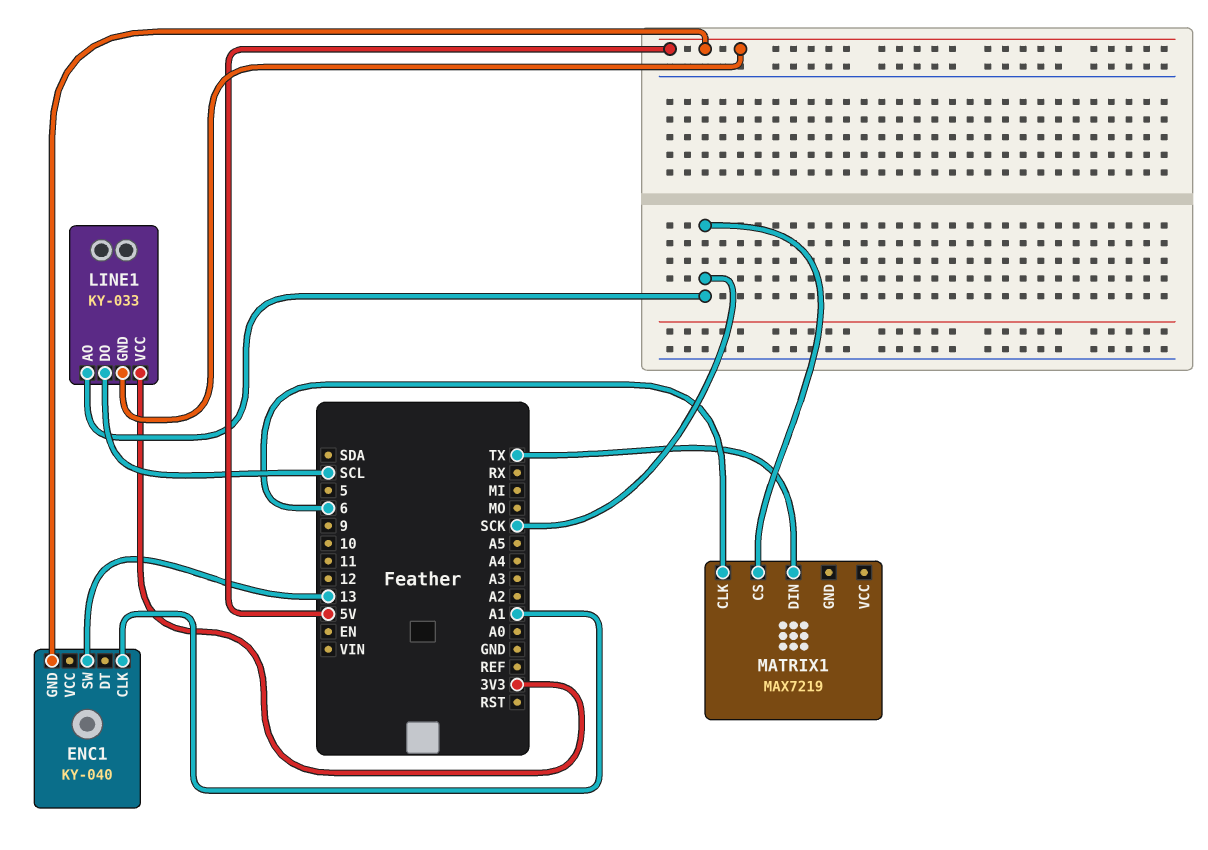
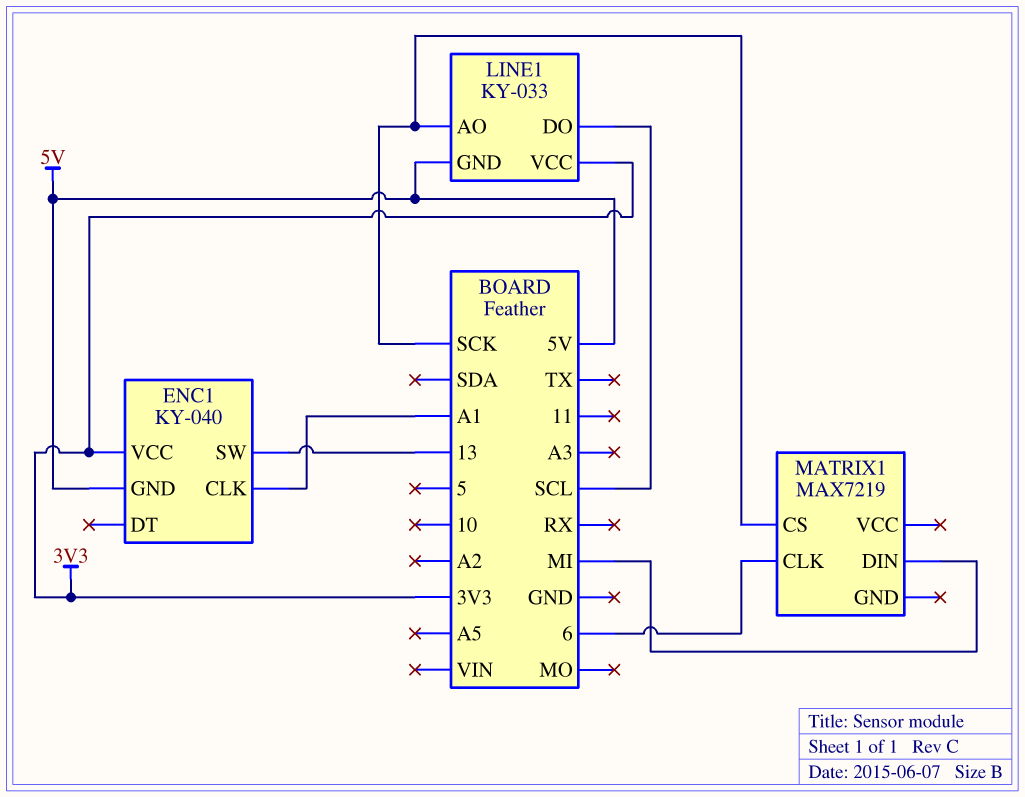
ENC1 pin VCC: none -> 3V3
MATRIX1 pin DIN: TX -> MI

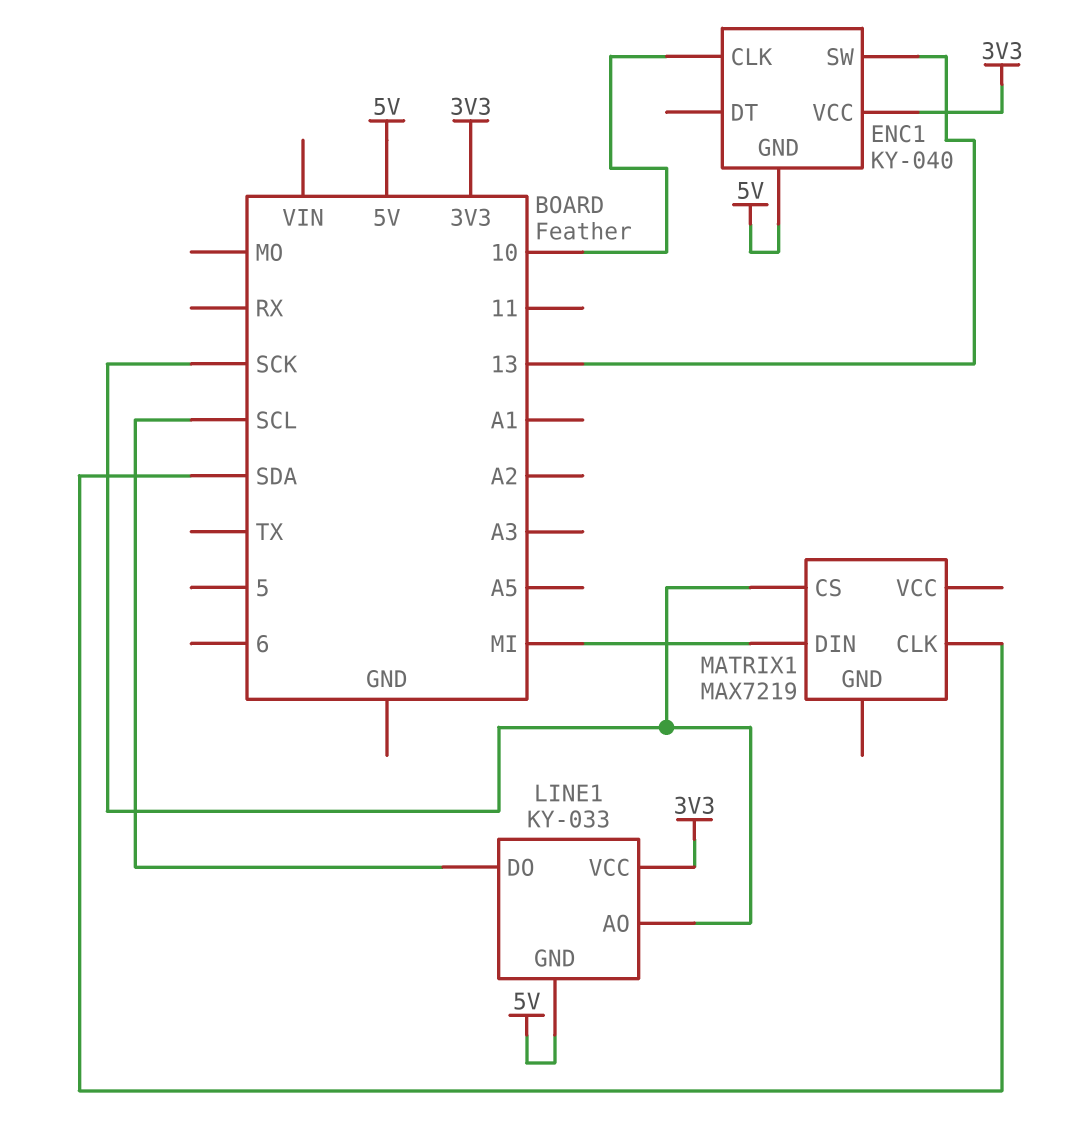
ENC1 pin CLK: A1 -> 10
MATRIX1 pin CLK: 6 -> SDA

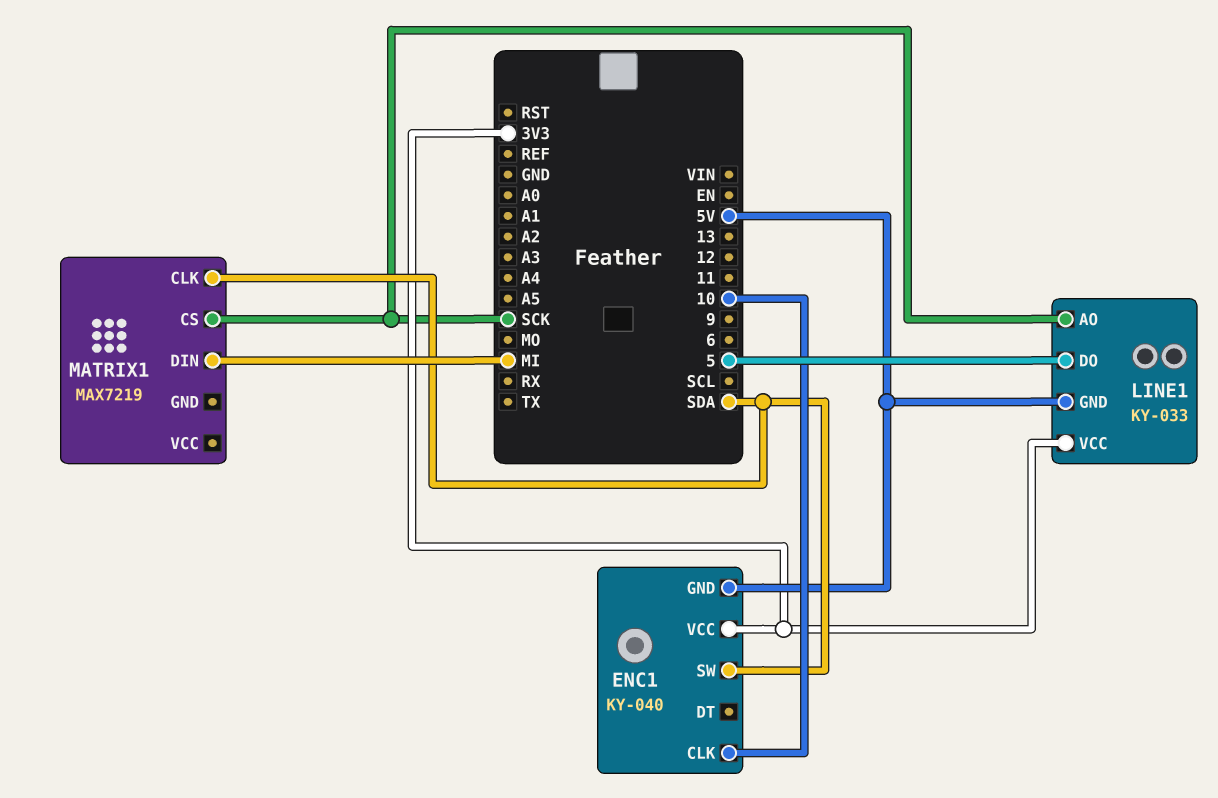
ENC1 pin SW: 13 -> SDA
LINE1 pin DO: SCL -> 5

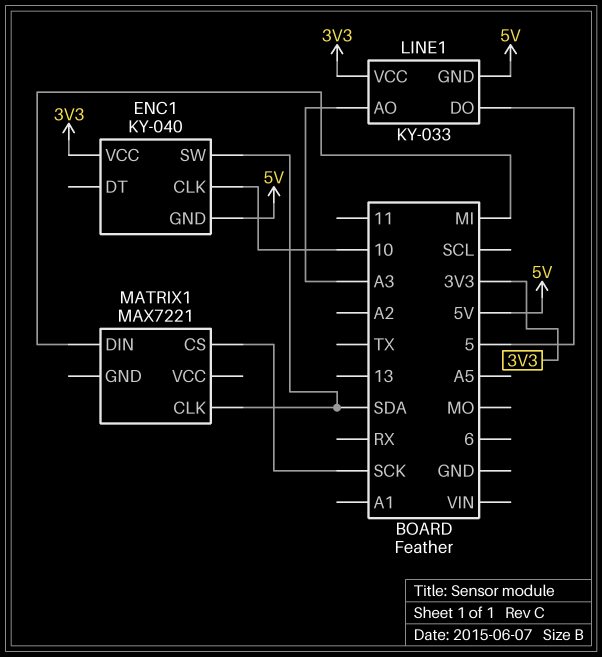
LINE1 pin AO: SCK -> A3
MATRIX1: MAX7219 -> MAX7221

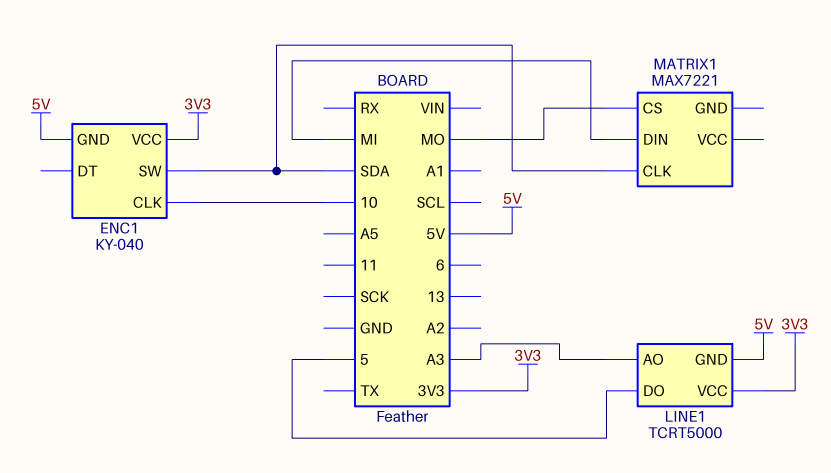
LINE1: KY-033 -> TCRT5000
MATRIX1 pin CS: SCK -> MO

